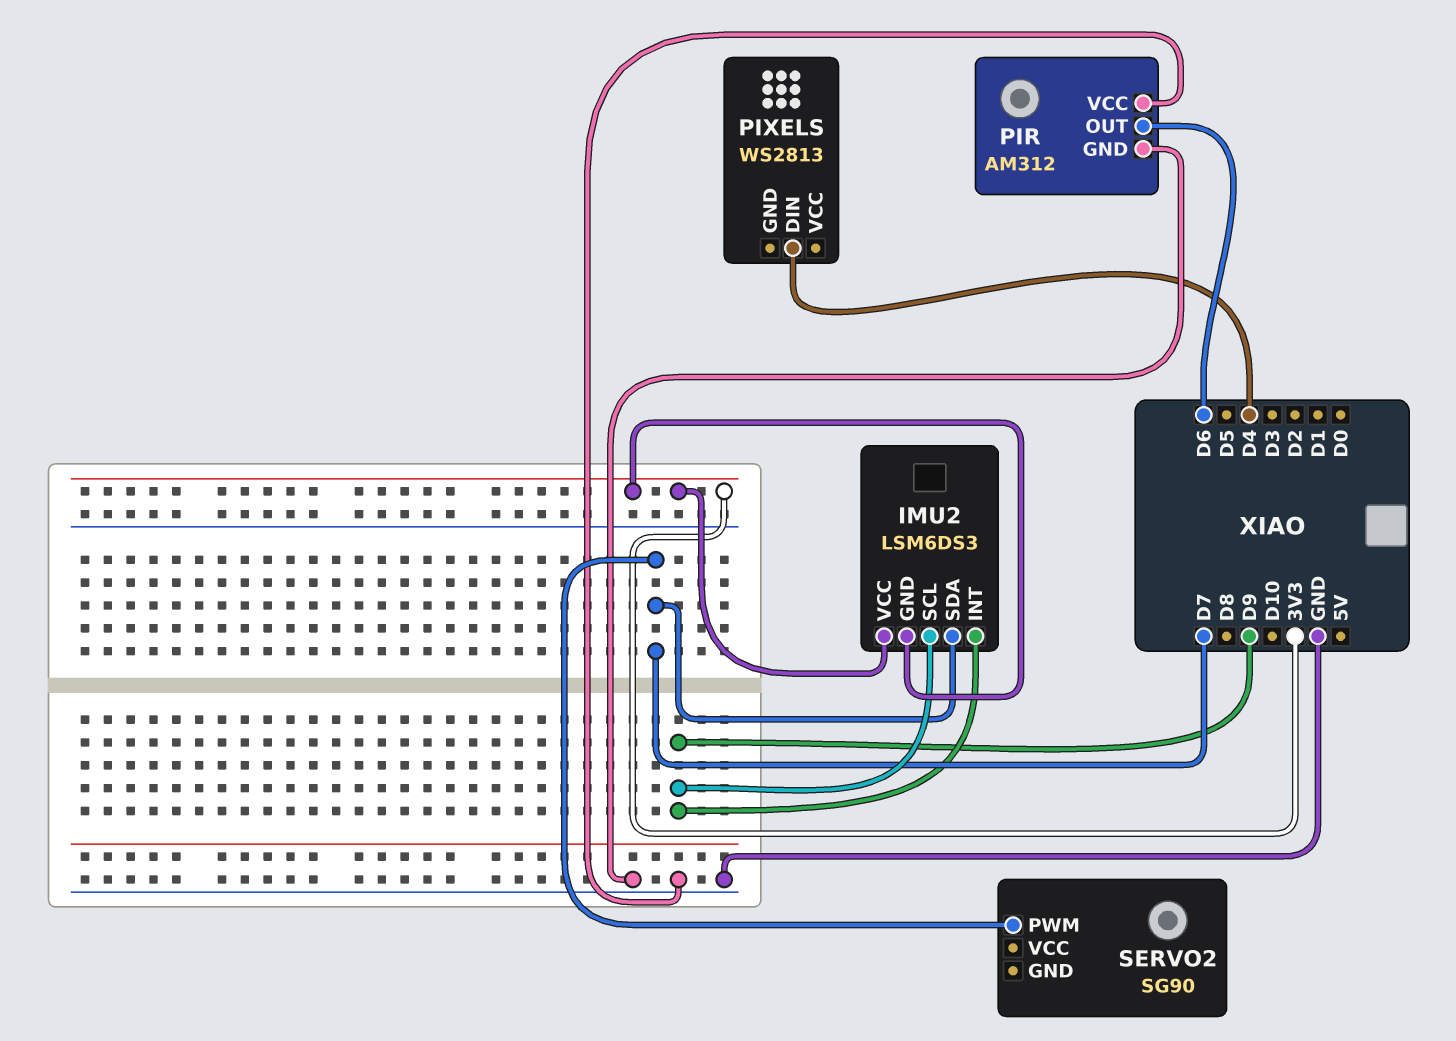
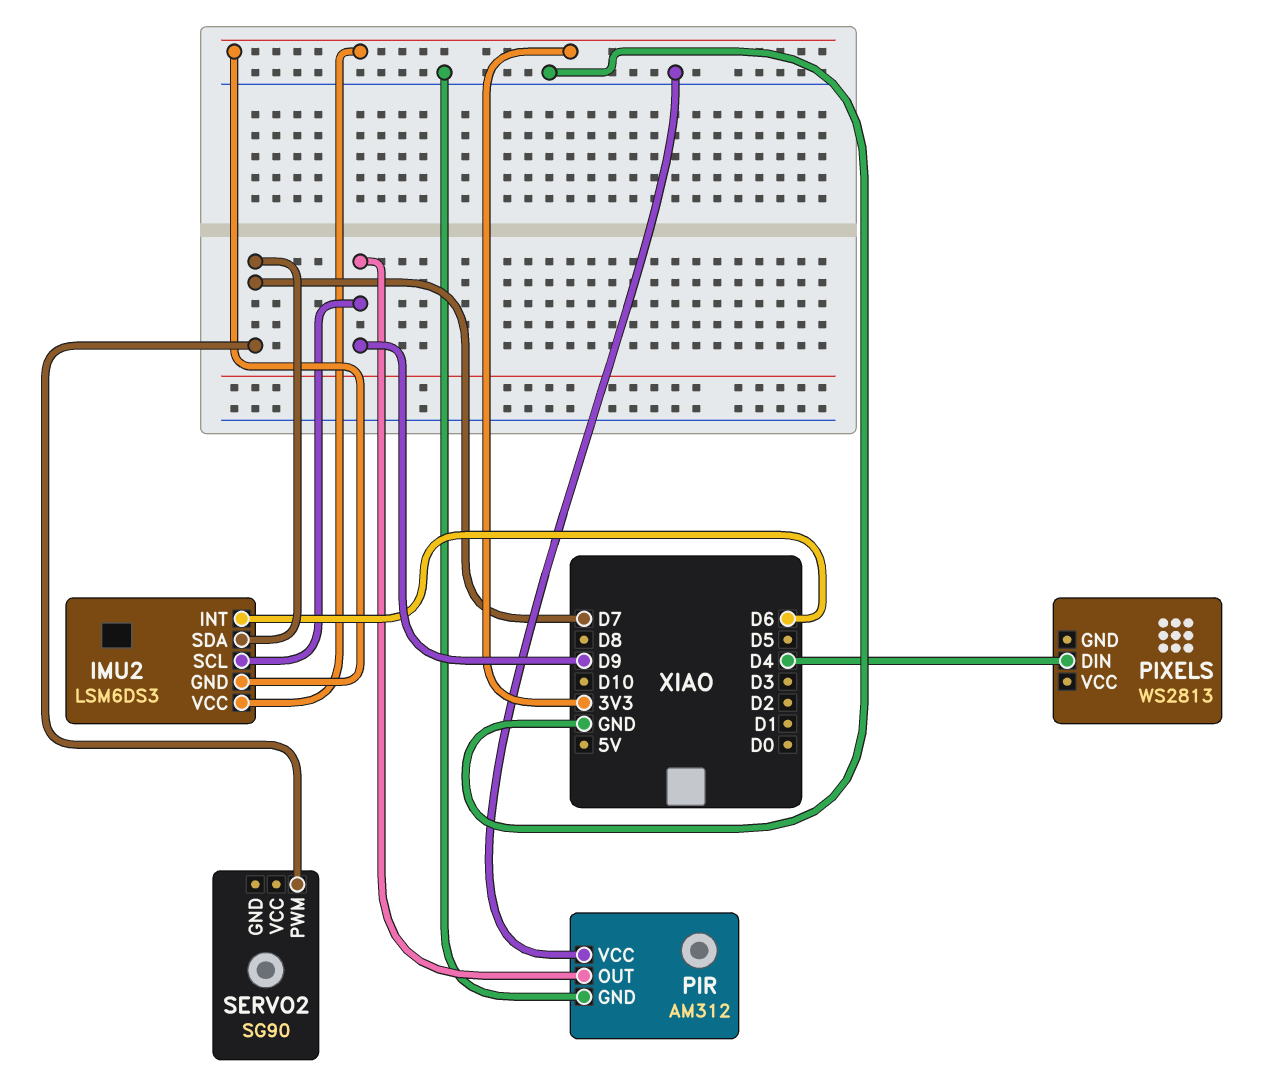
IMU2 pin INT: D9 -> D6
PIR pin OUT: D6 -> D9

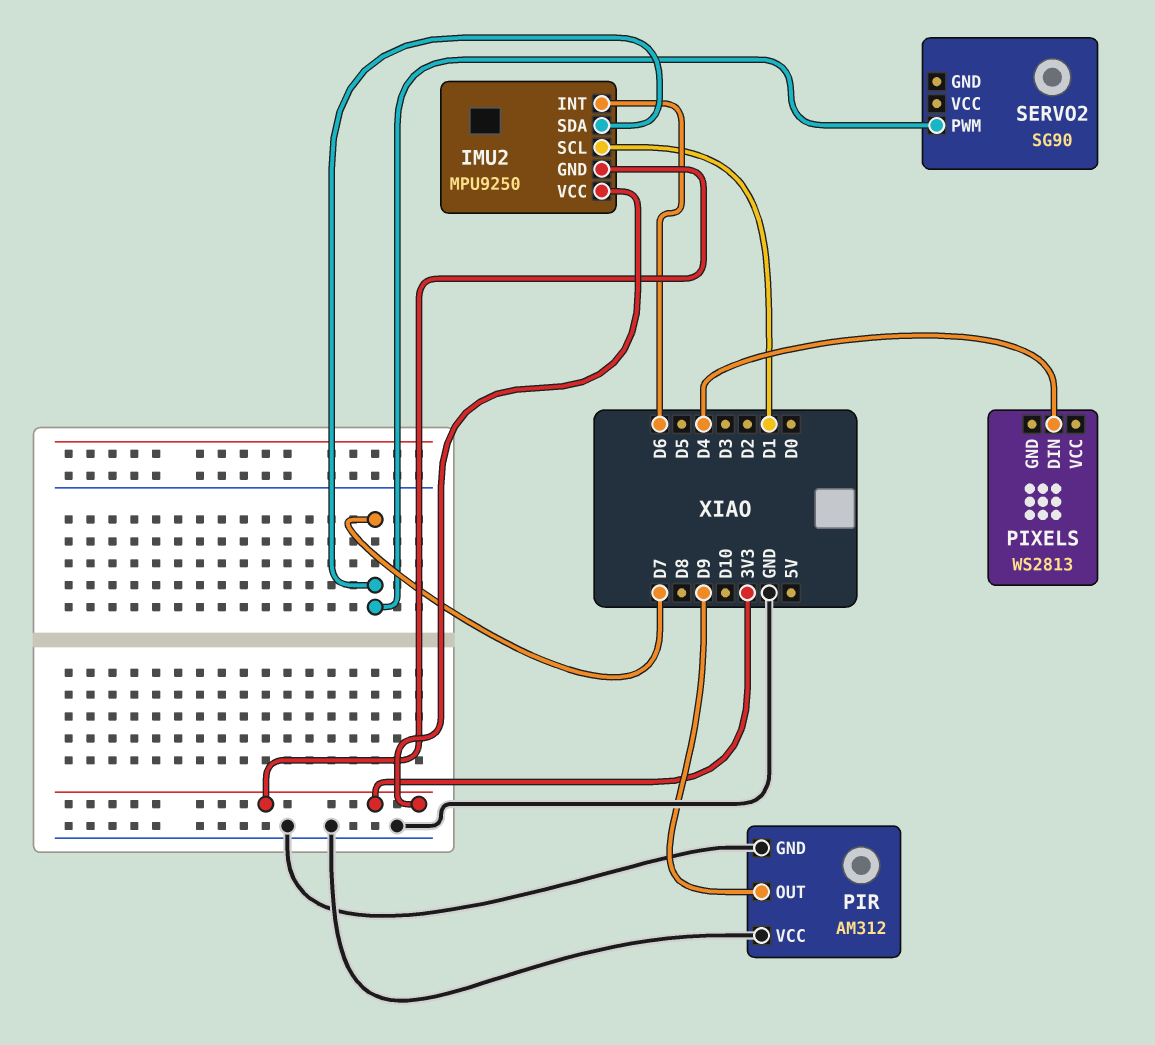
IMU2: LSM6DS3 -> MPU9250
IMU2 pin SCL: D9 -> D1

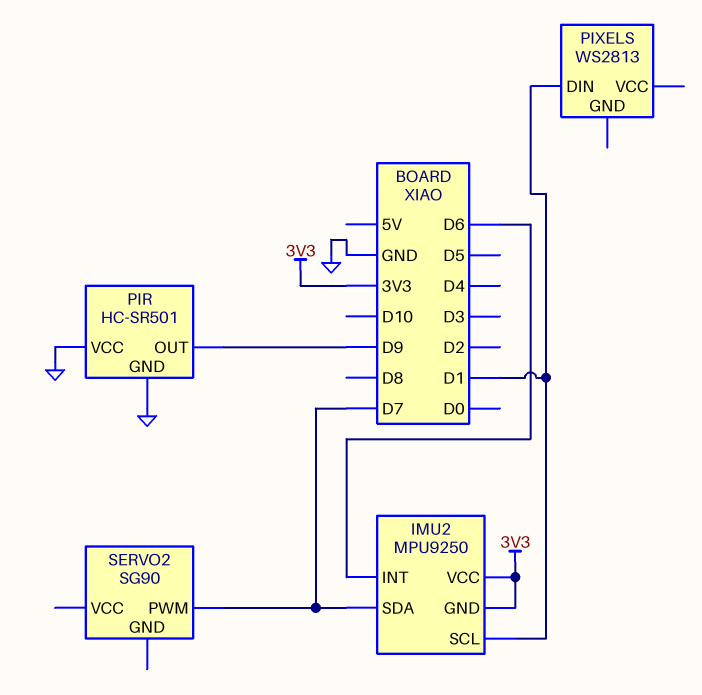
PIR: AM312 -> HC-SR501
PIXELS pin DIN: D4 -> D1

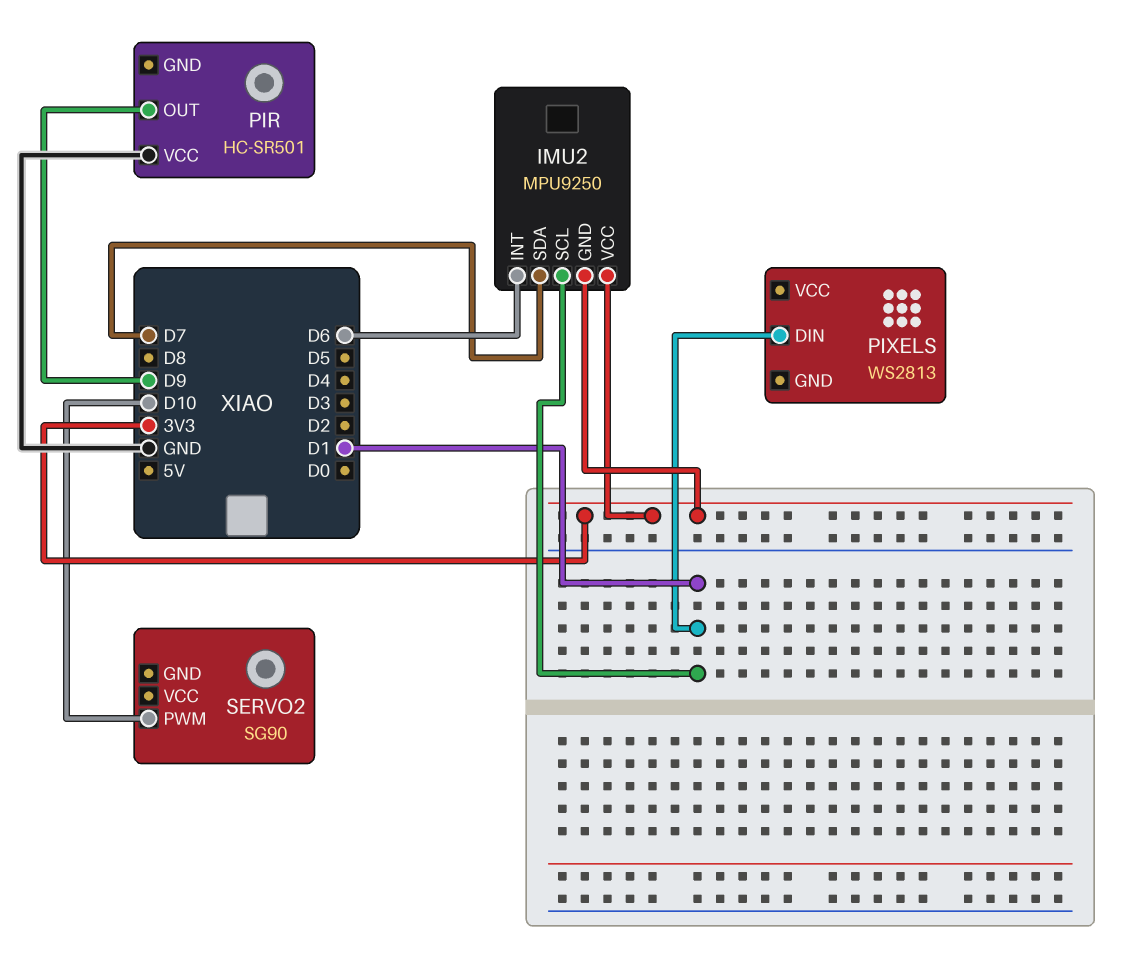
PIR pin GND: GND -> none
SERVO2 pin PWM: D7 -> D10

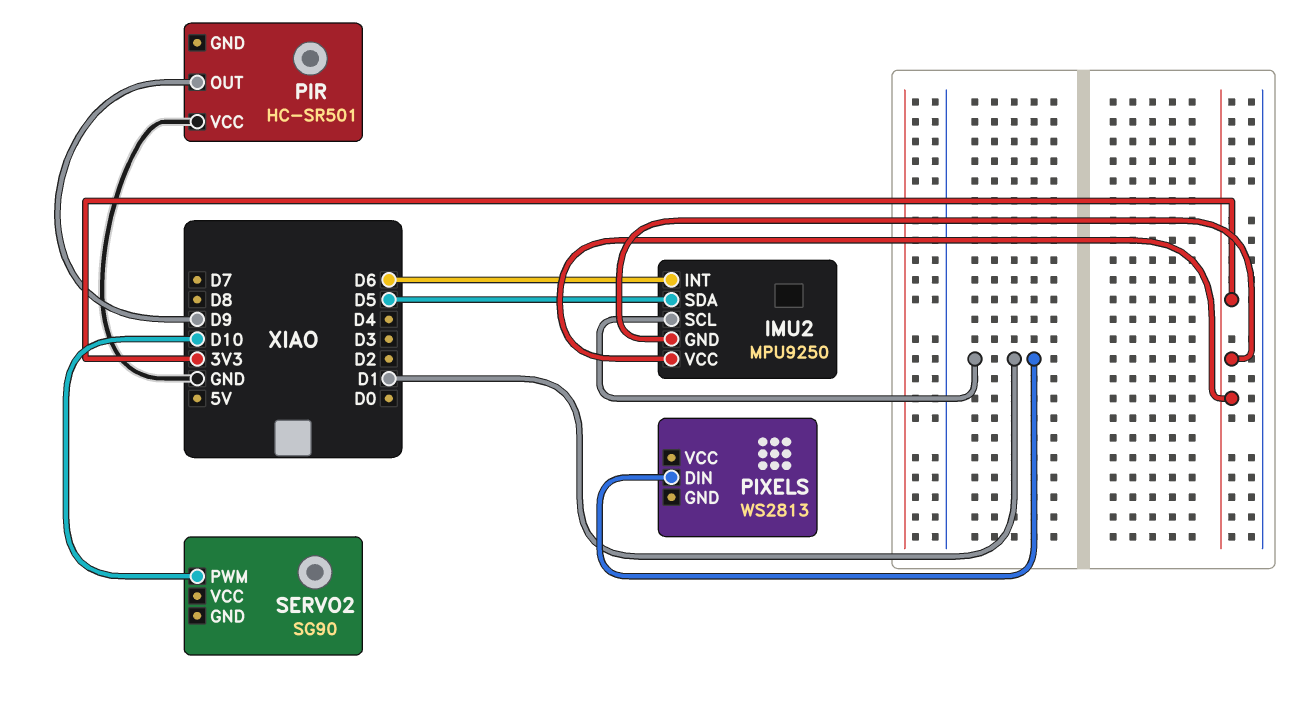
IMU2 pin SDA: D7 -> D5

